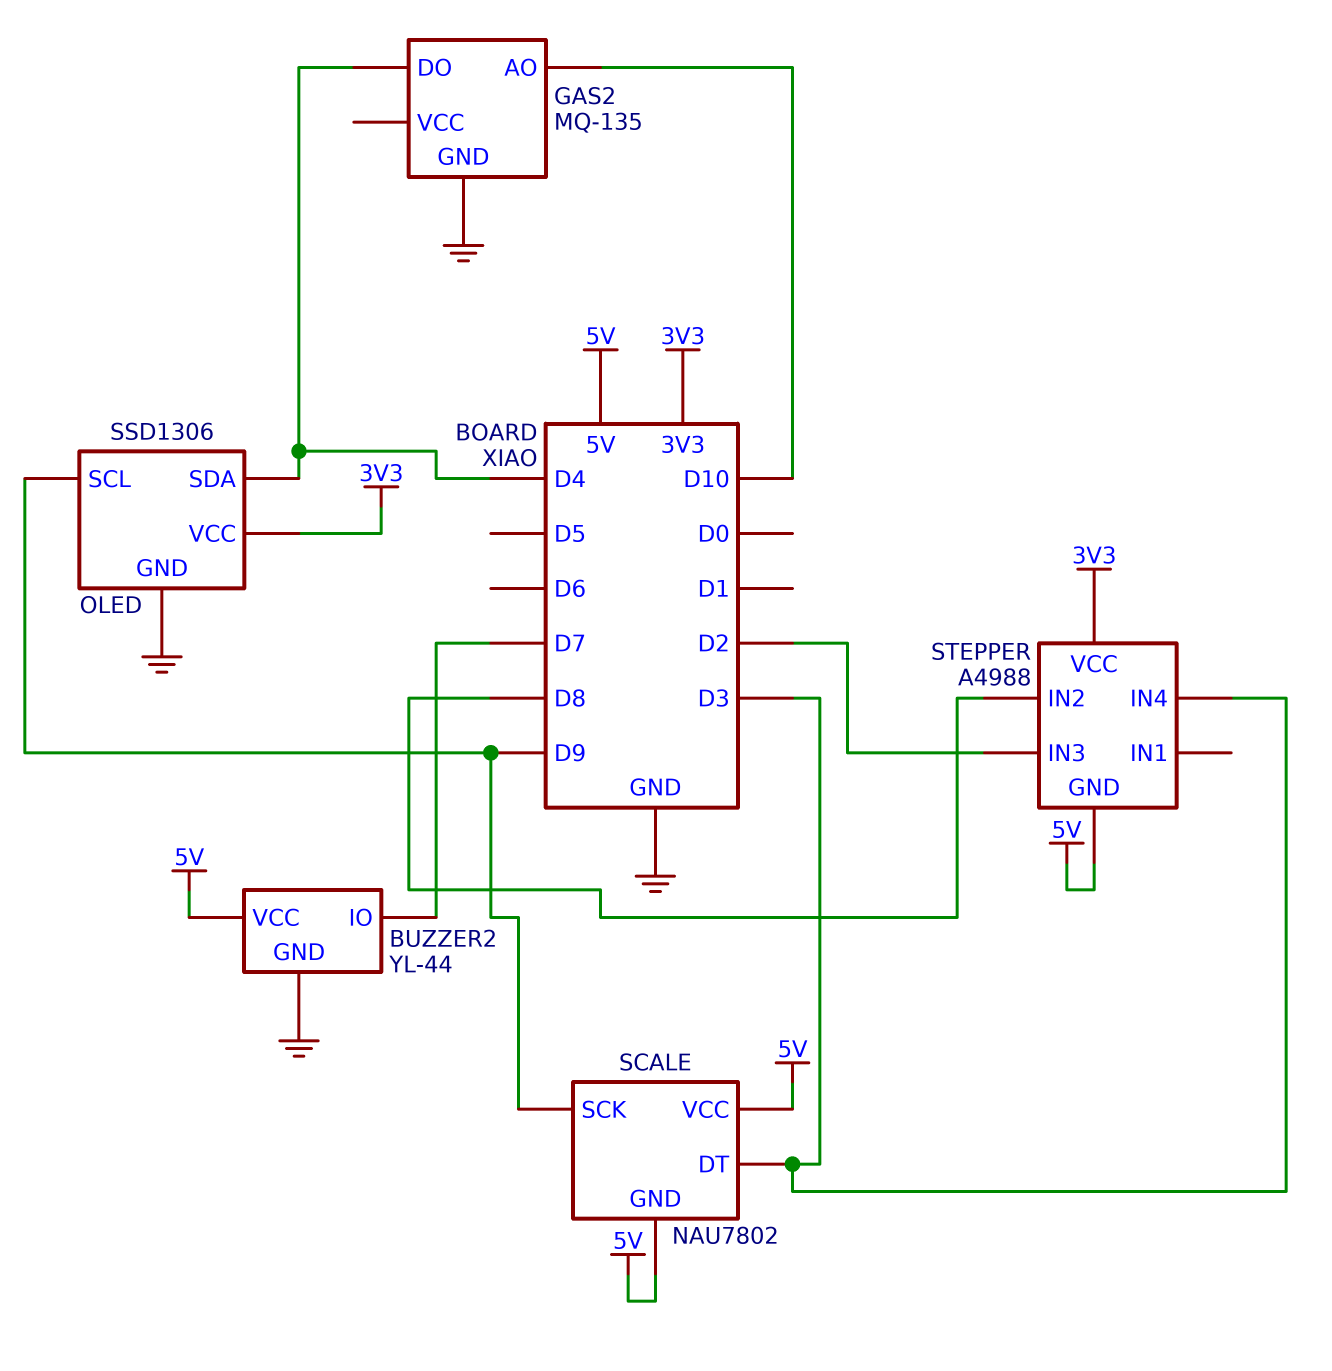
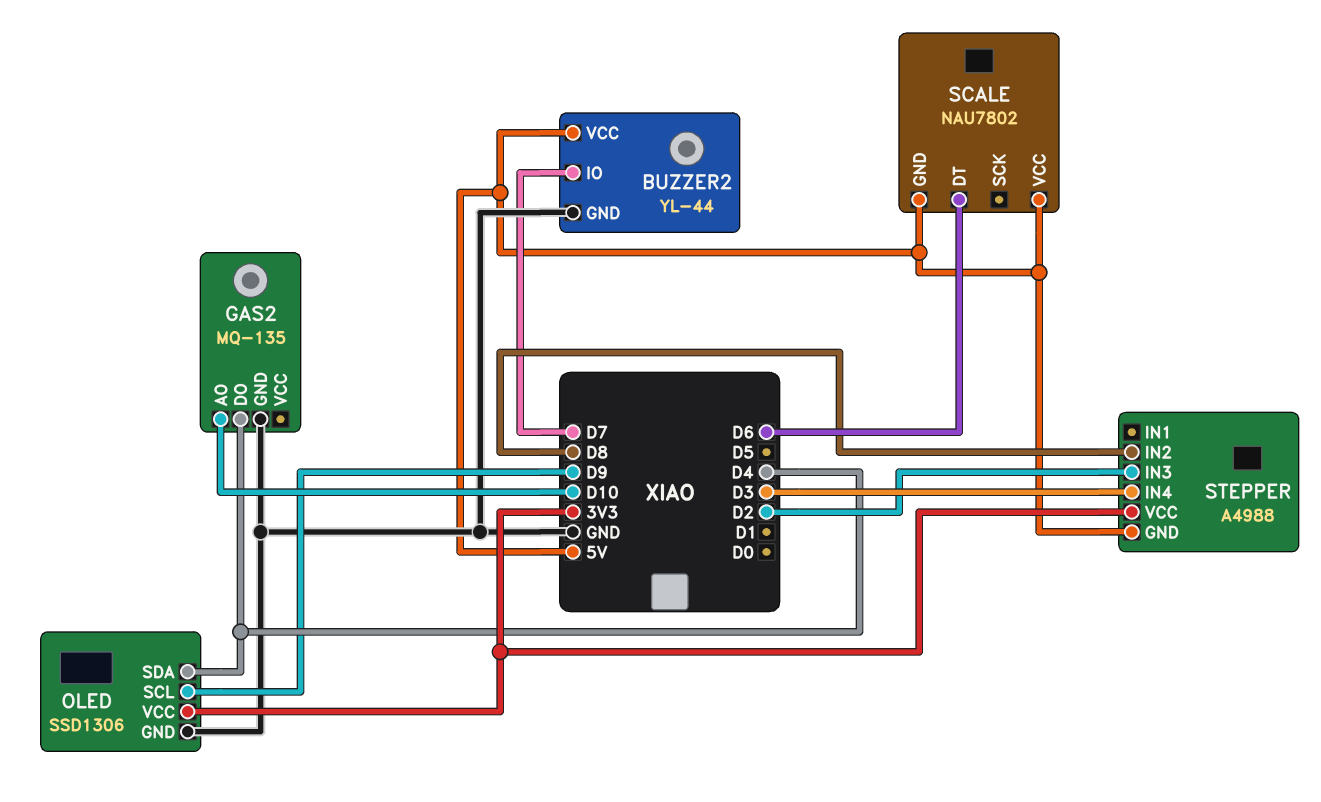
SCALE pin DT: D3 -> D6
SCALE pin SCK: D9 -> none

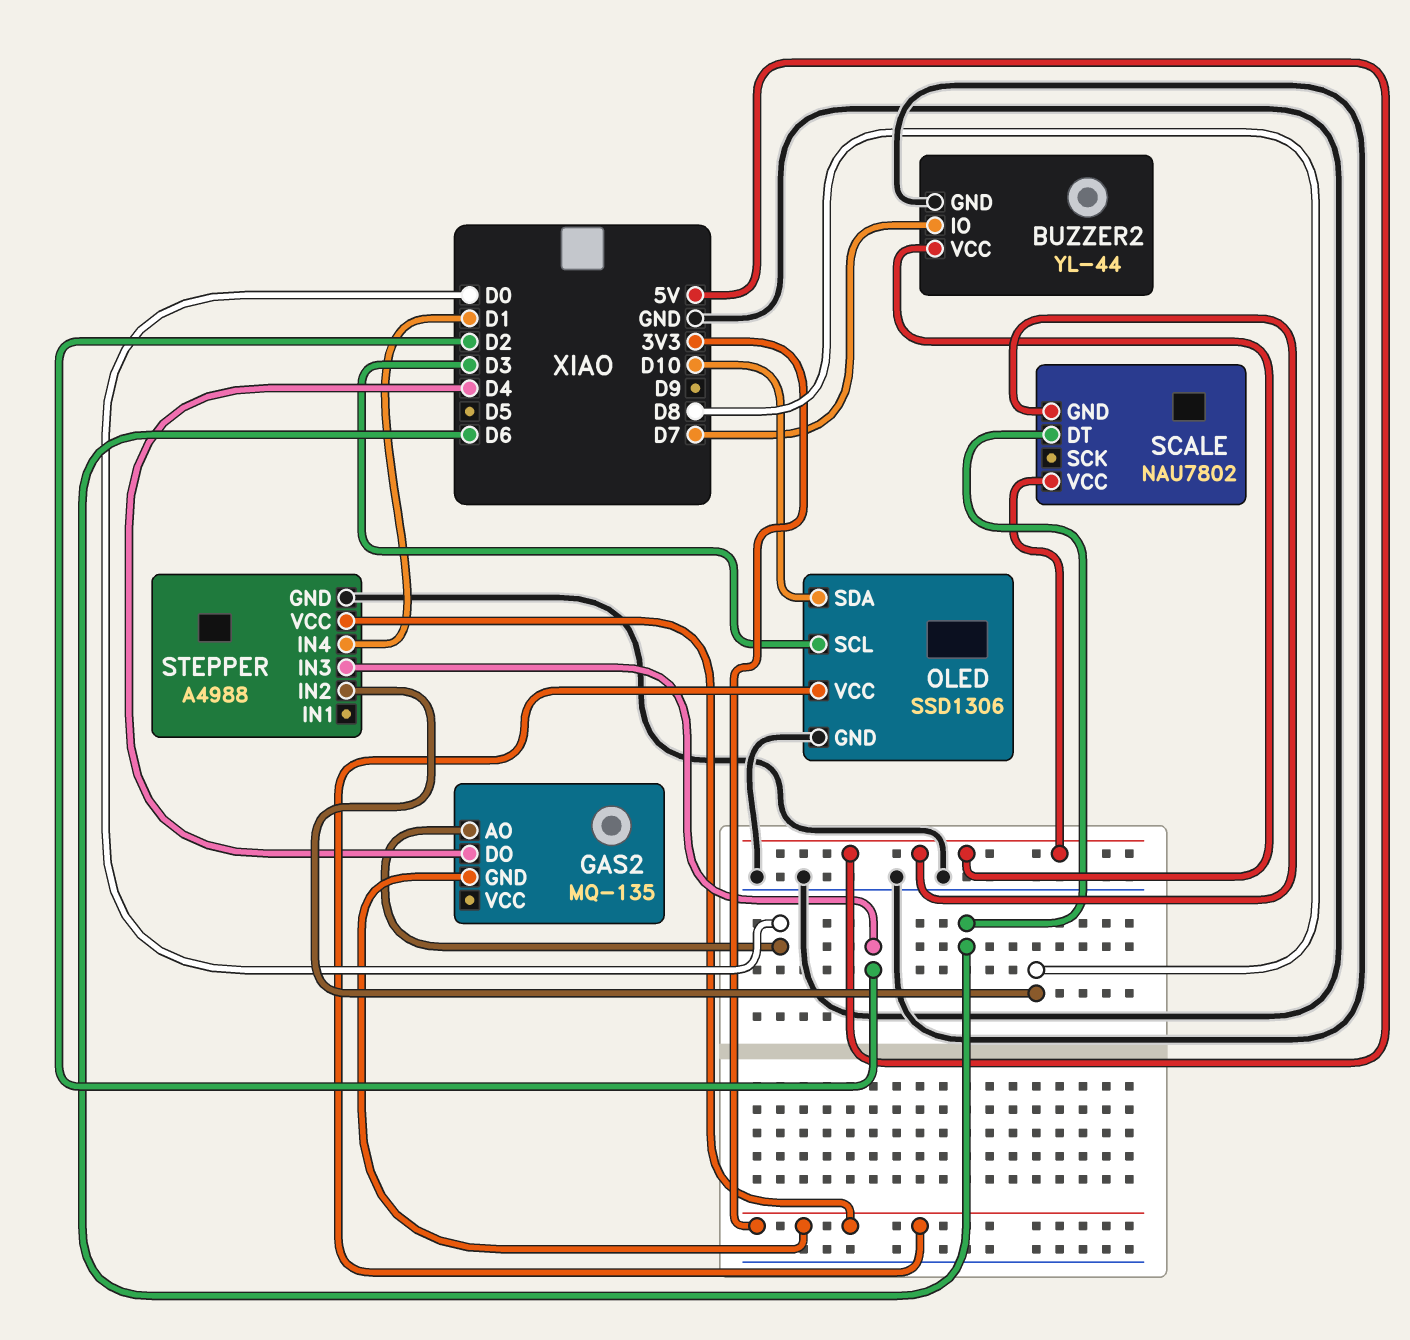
GAS2 pin AO: D10 -> D0
GAS2 pin GND: GND -> 3V3
OLED pin SCL: D9 -> D3
OLED pin SDA: D4 -> D10
STEPPER pin GND: 5V -> GND
STEPPER pin IN4: D3 -> D1

